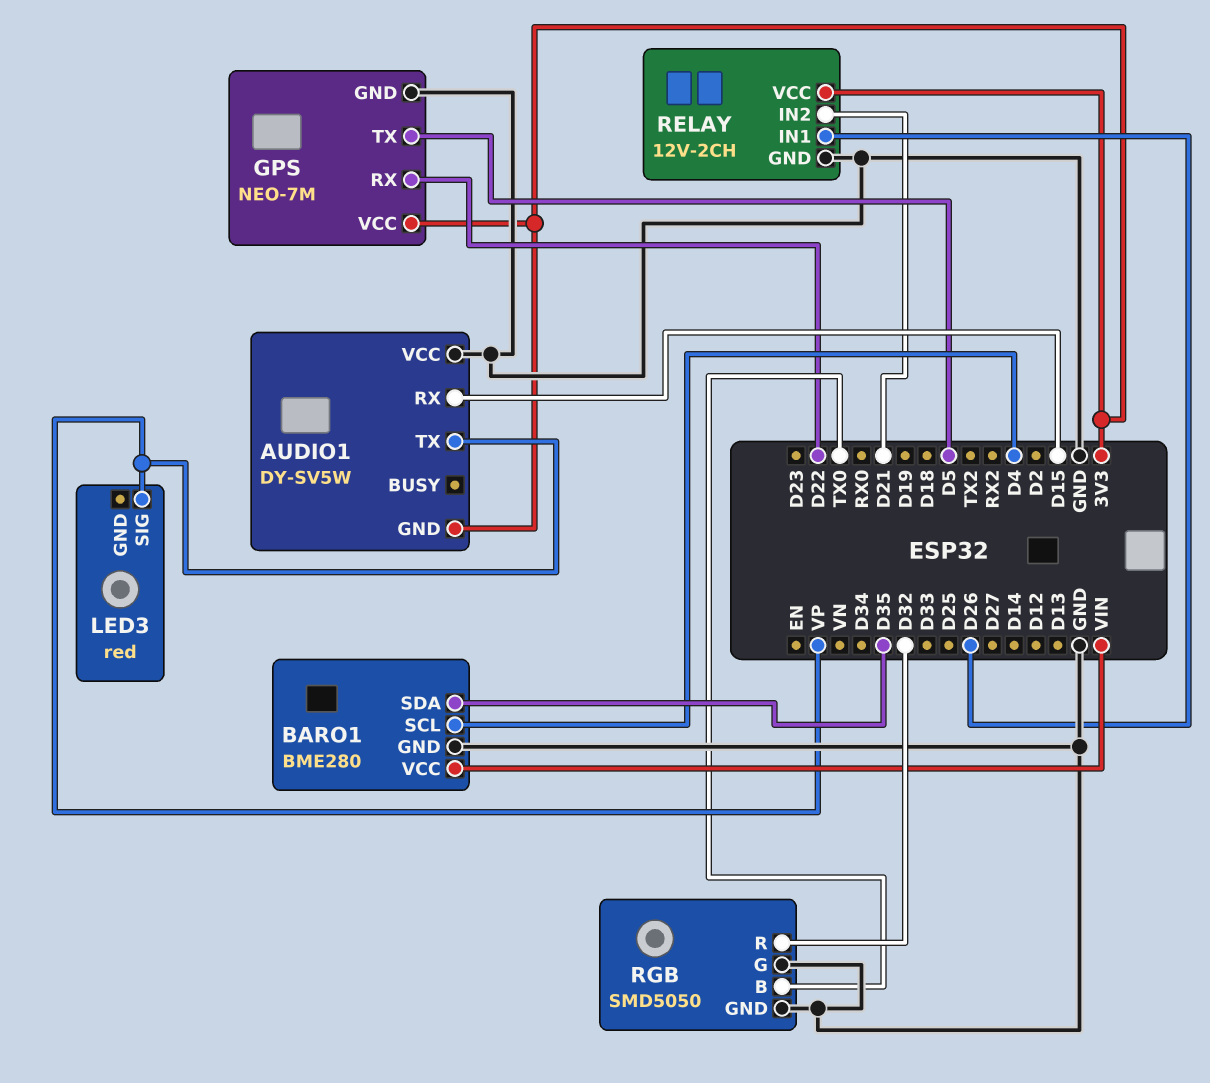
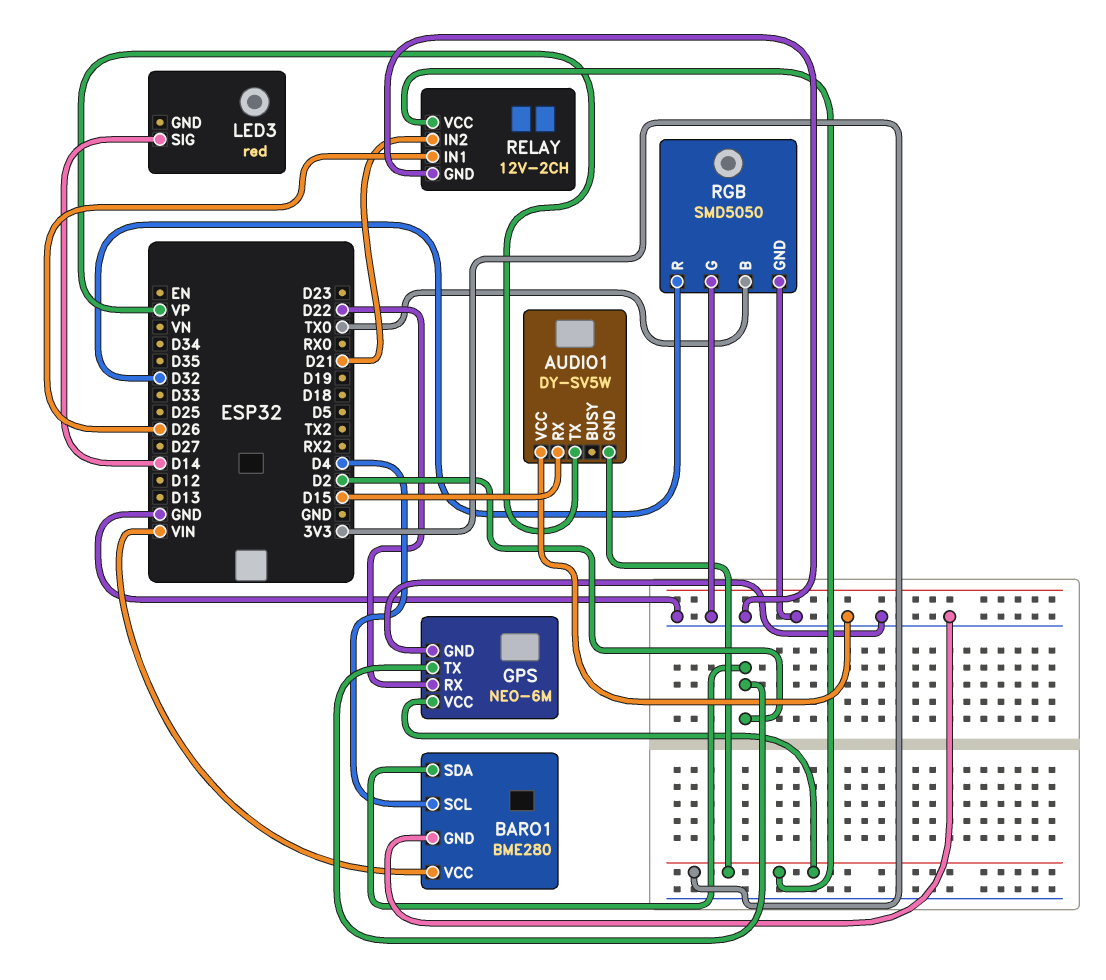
BARO1 pin SDA: D35 -> D2
GPS: NEO-7M -> NEO-6M
GPS pin TX: D5 -> D2
LED3 pin SIG: VP -> D14

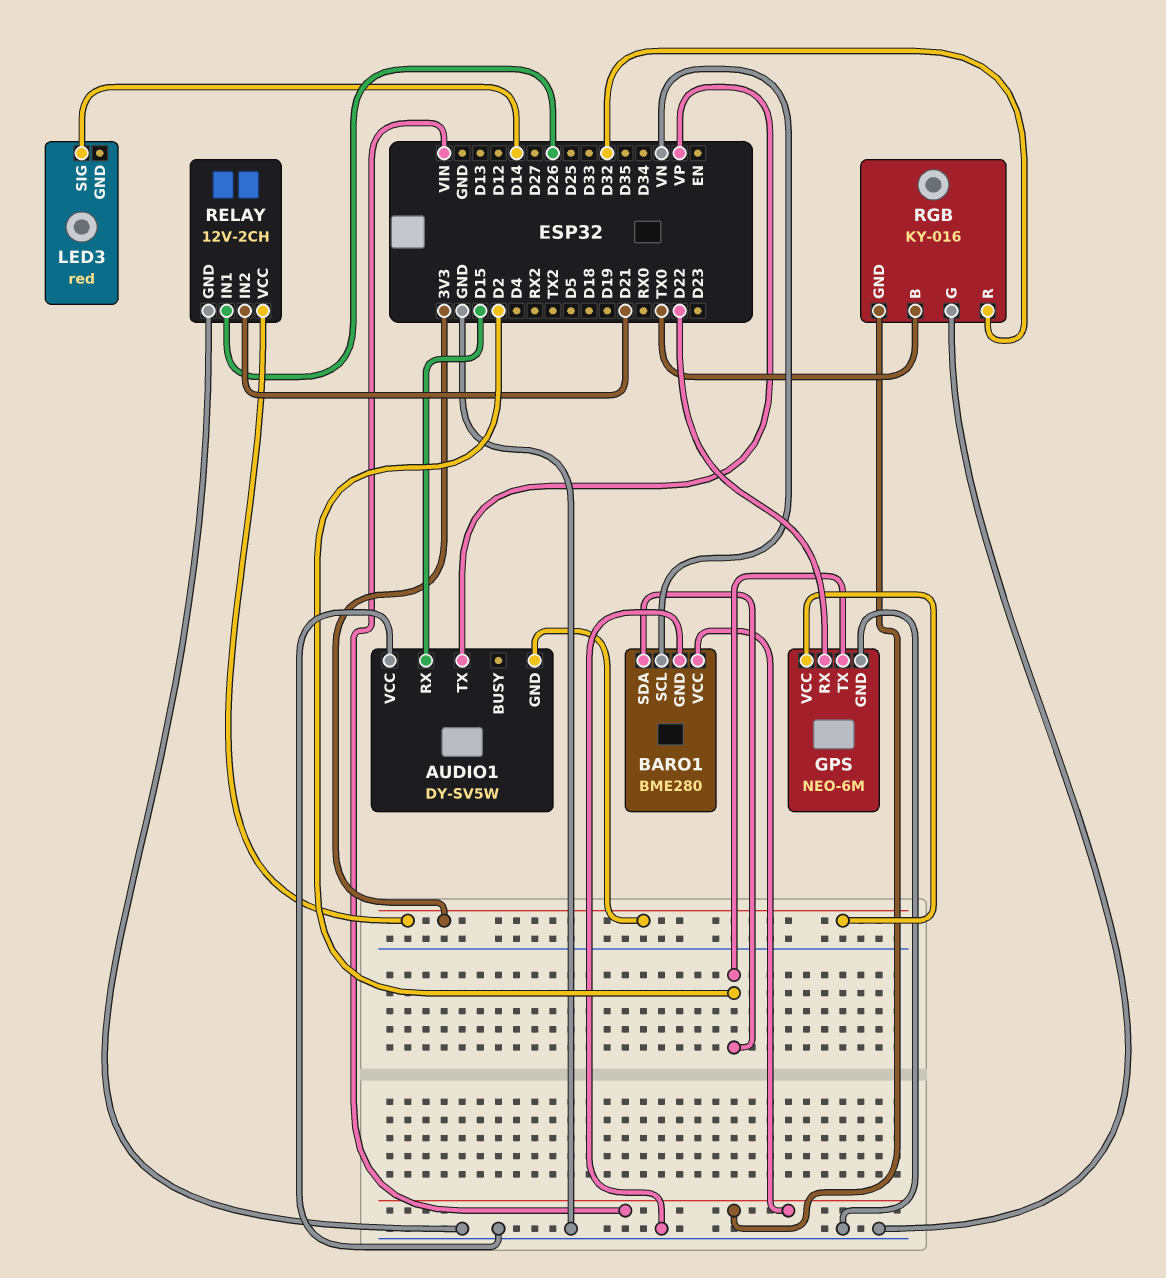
BARO1 pin SCL: D4 -> VN
RGB: SMD5050 -> KY-016
RGB pin GND: GND -> VIN

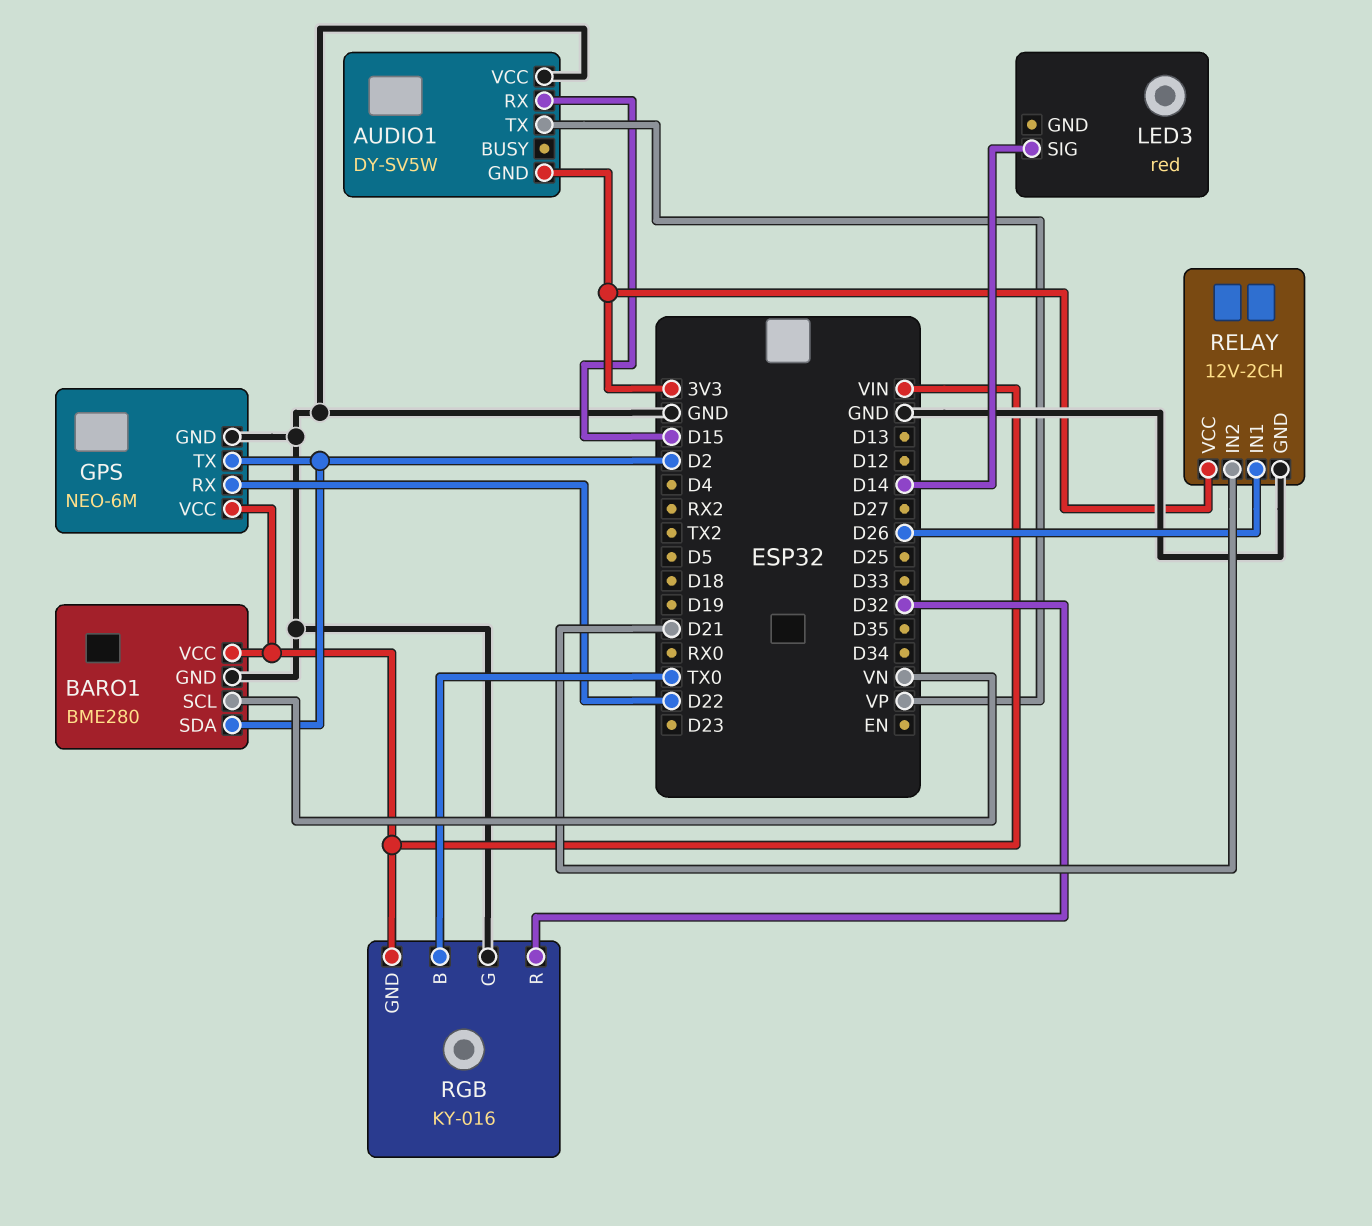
GPS pin VCC: 3V3 -> VIN

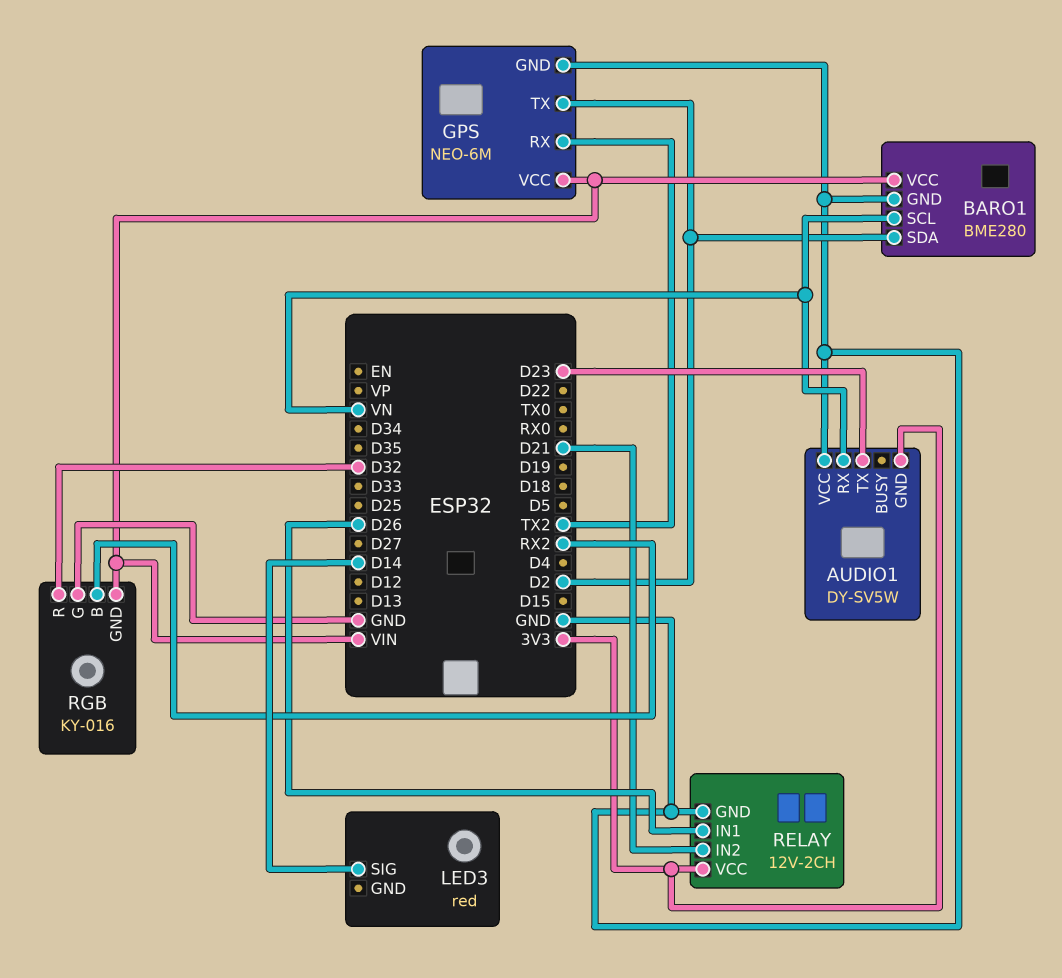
AUDIO1 pin RX: D15 -> VN
AUDIO1 pin TX: VP -> D23
GPS pin RX: D22 -> TX2
RGB pin B: TX0 -> RX2

